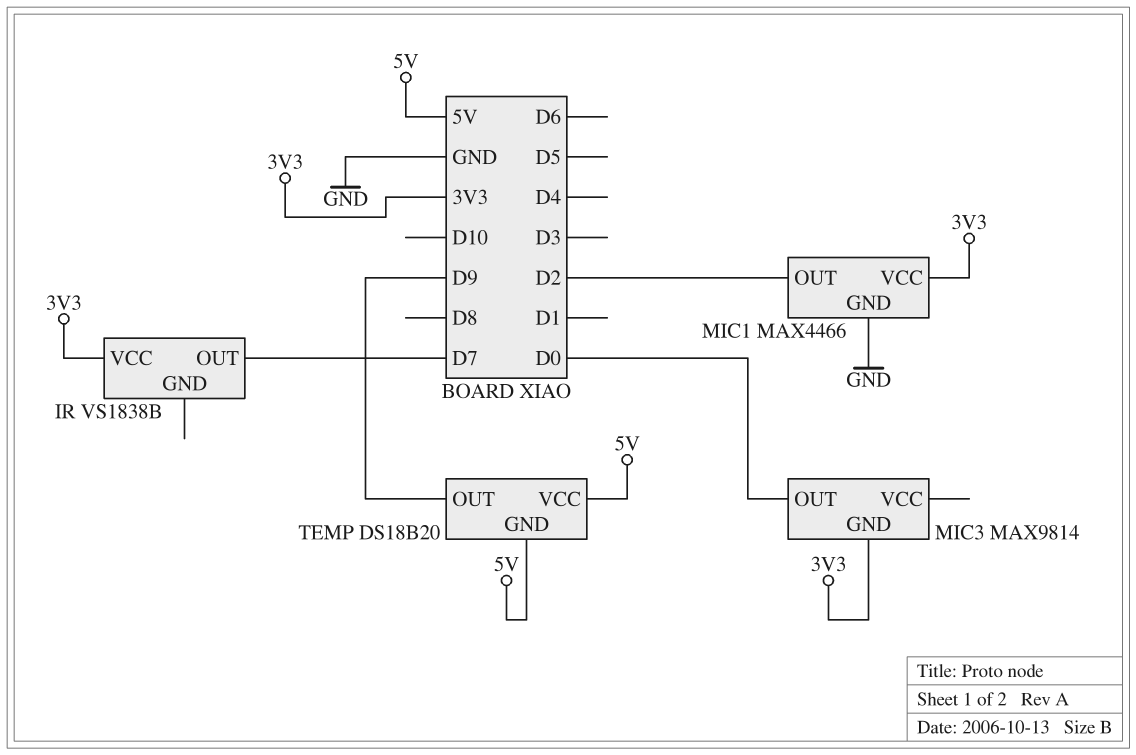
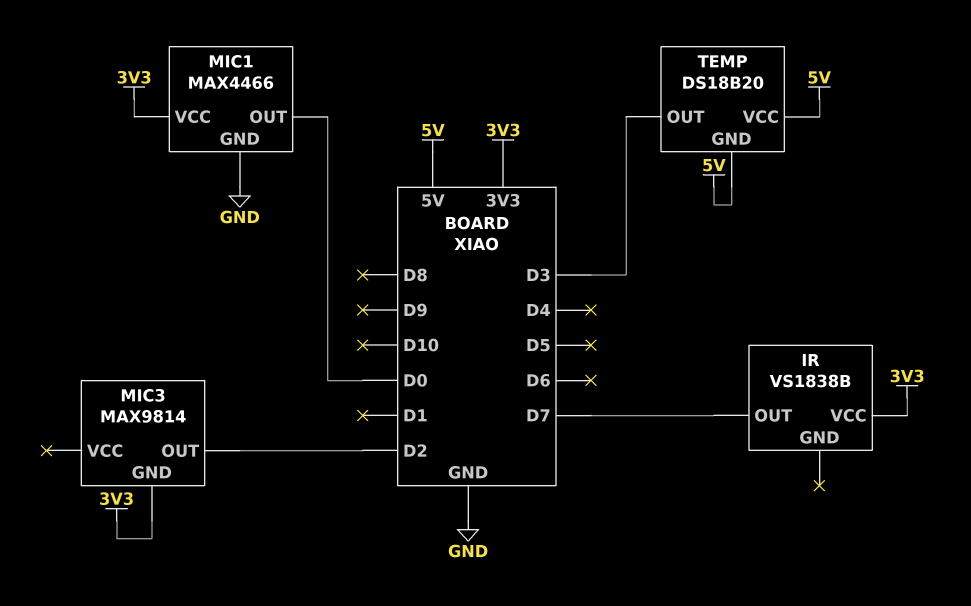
MIC1 pin OUT: D2 -> D0
MIC3 pin OUT: D0 -> D2
TEMP pin OUT: D9 -> D3

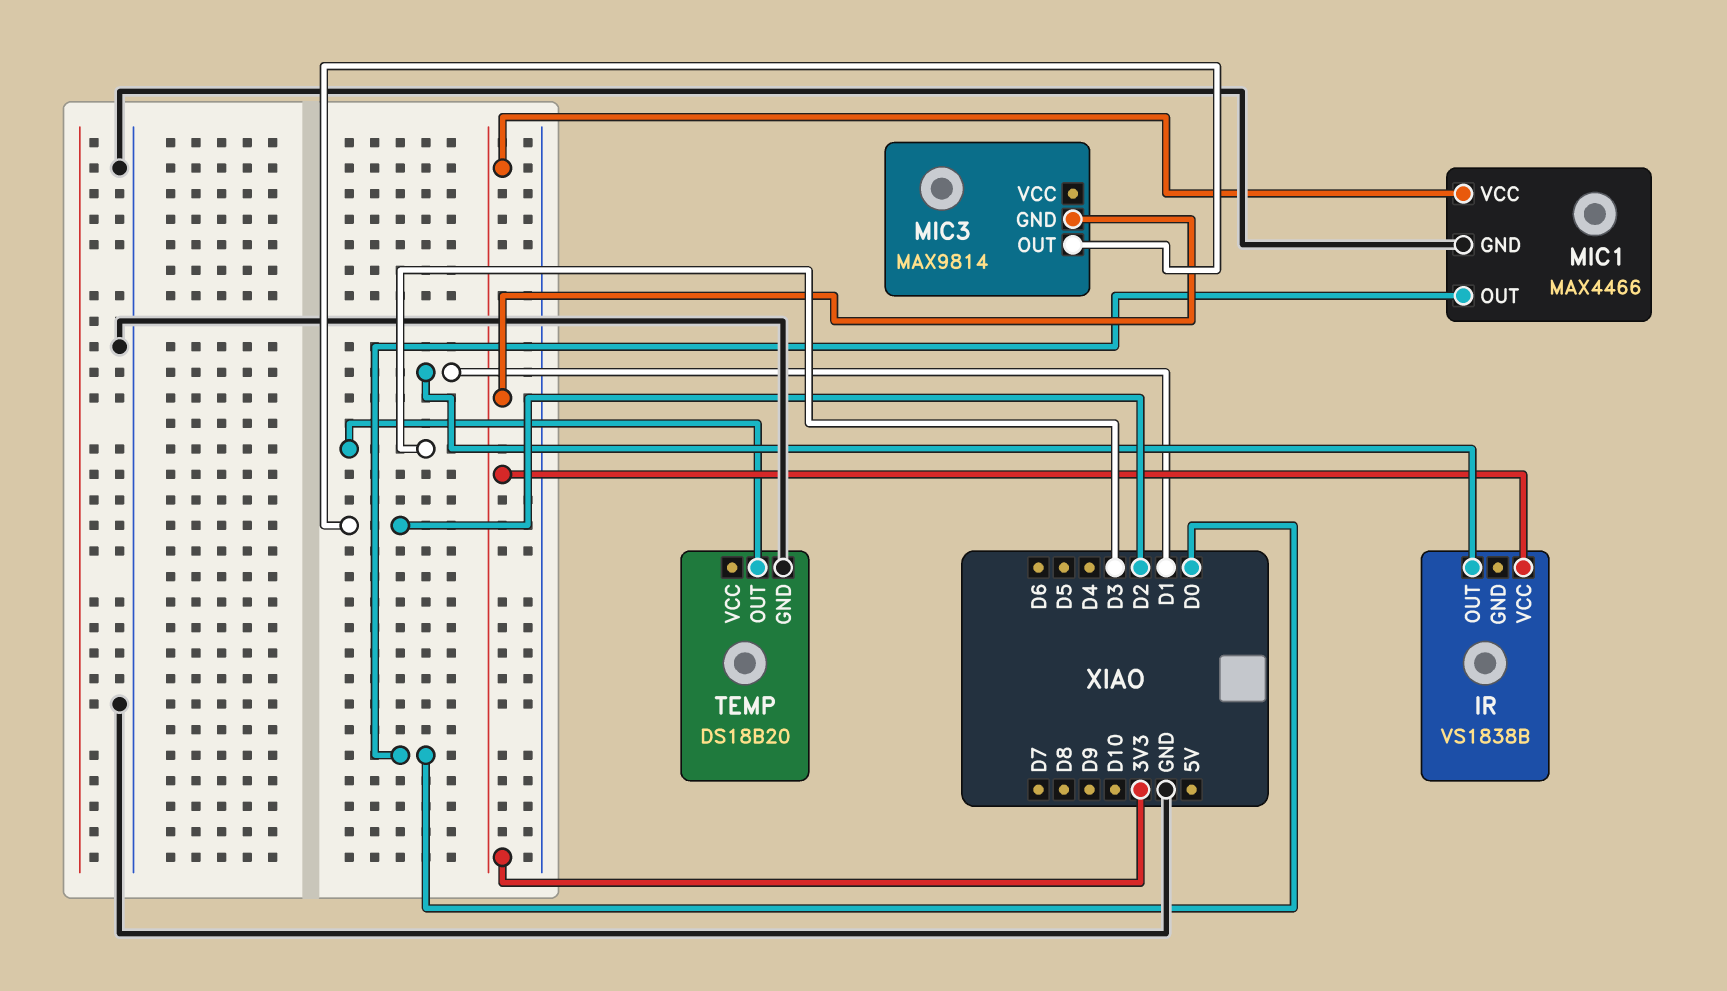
IR pin OUT: D7 -> D1
TEMP pin GND: 5V -> GND
TEMP pin VCC: 5V -> none

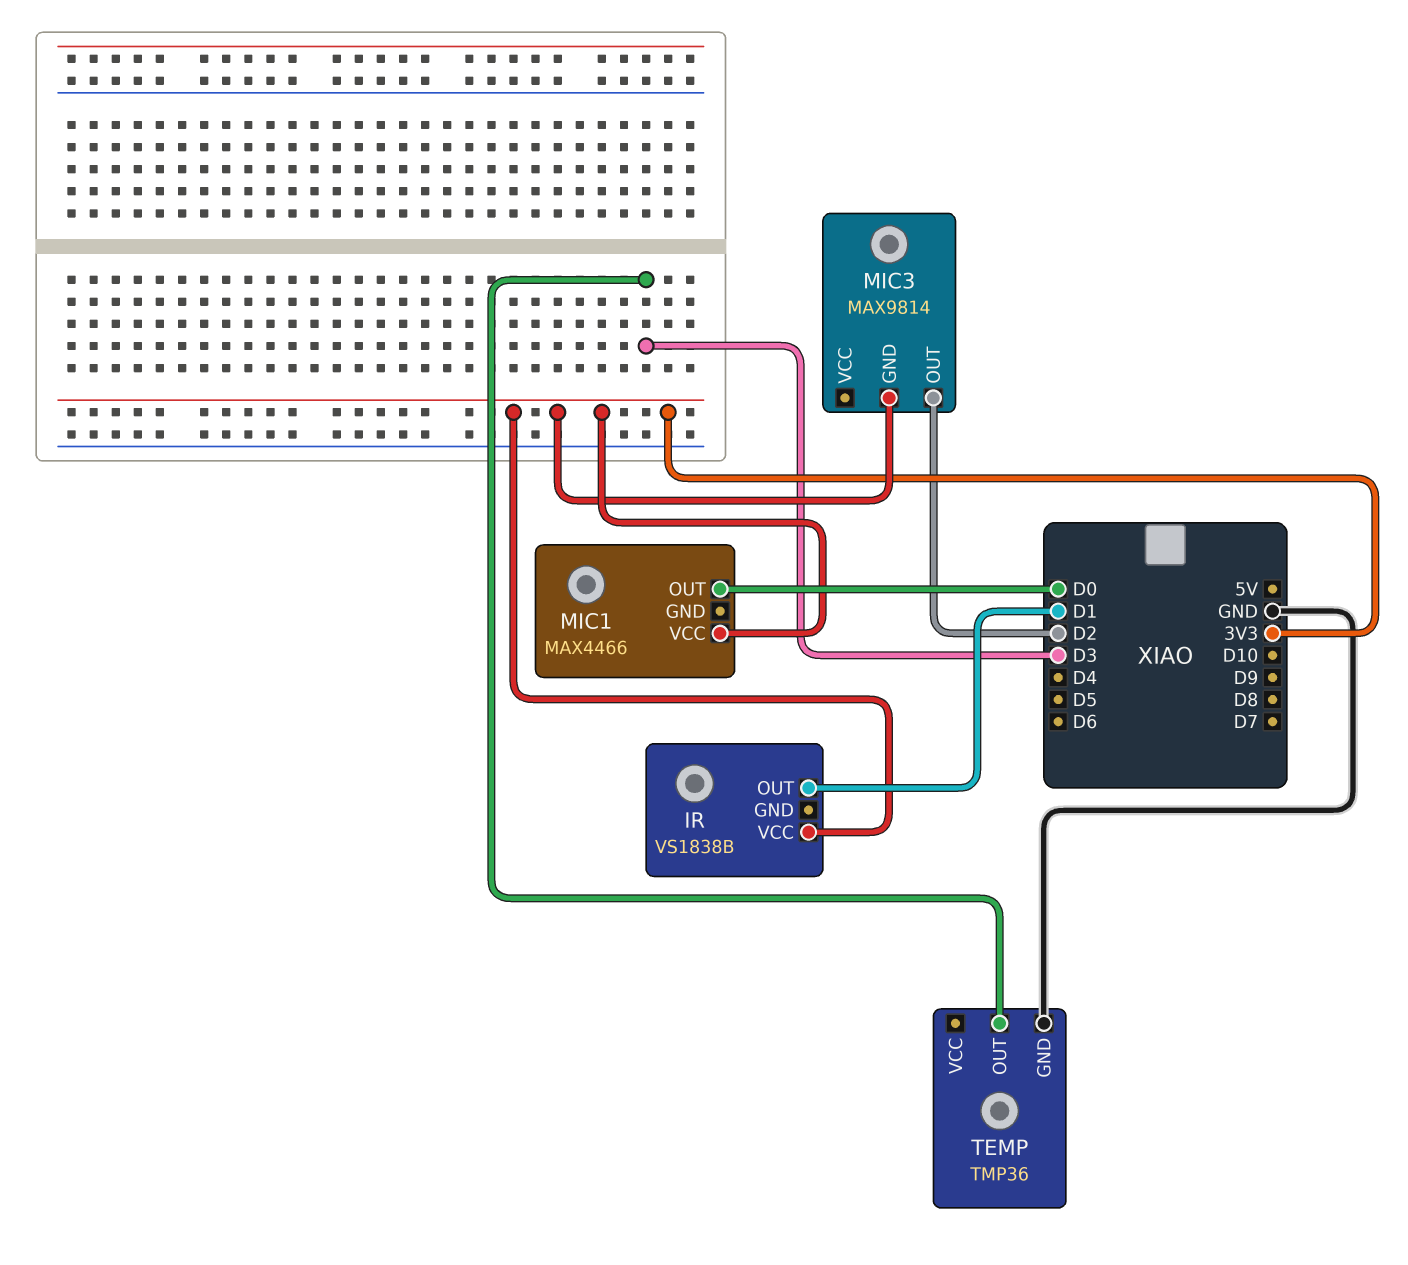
MIC1 pin GND: GND -> none
TEMP: DS18B20 -> TMP36

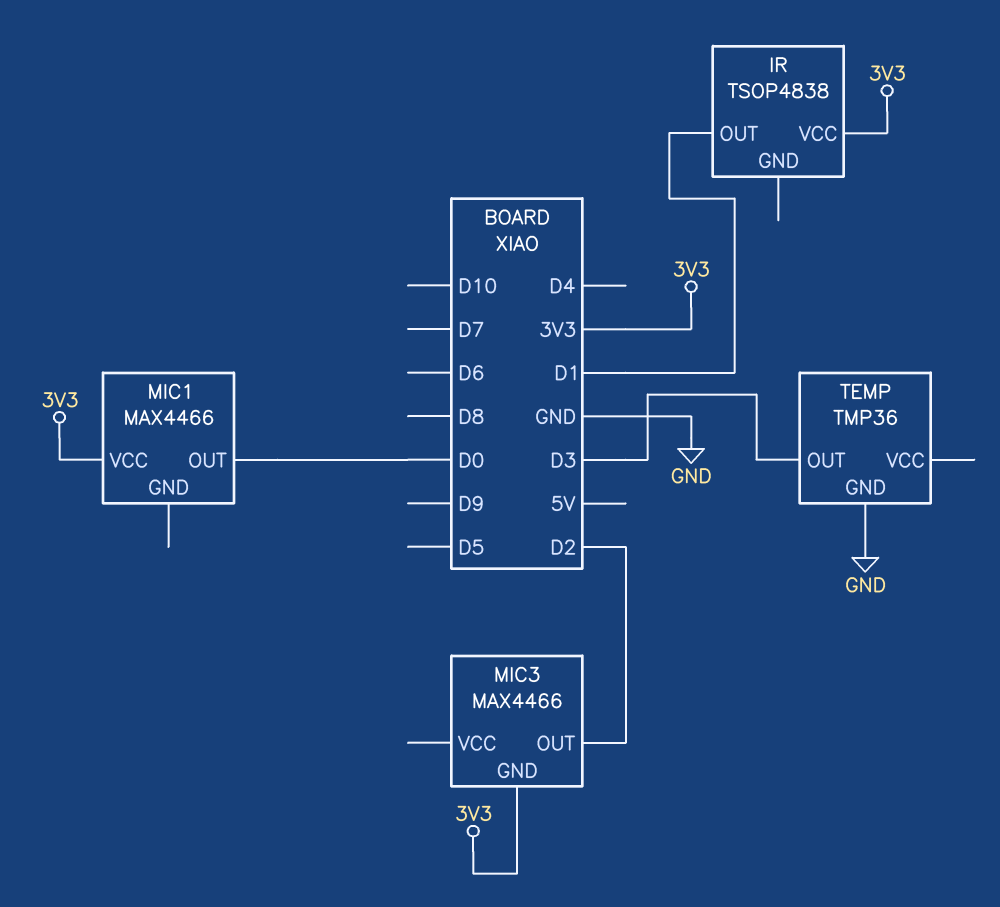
IR: VS1838B -> TSOP4838
MIC3: MAX9814 -> MAX4466

